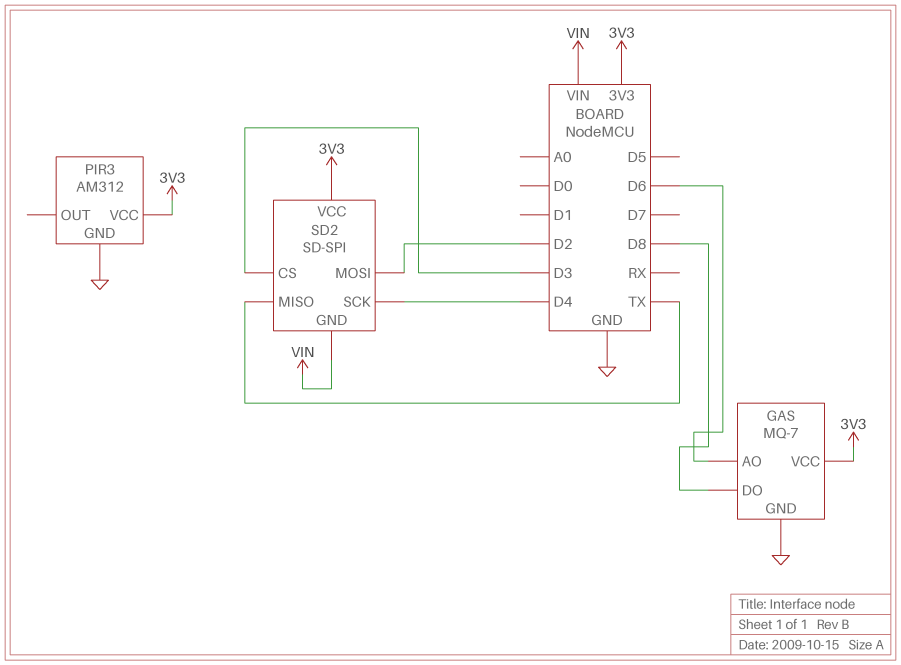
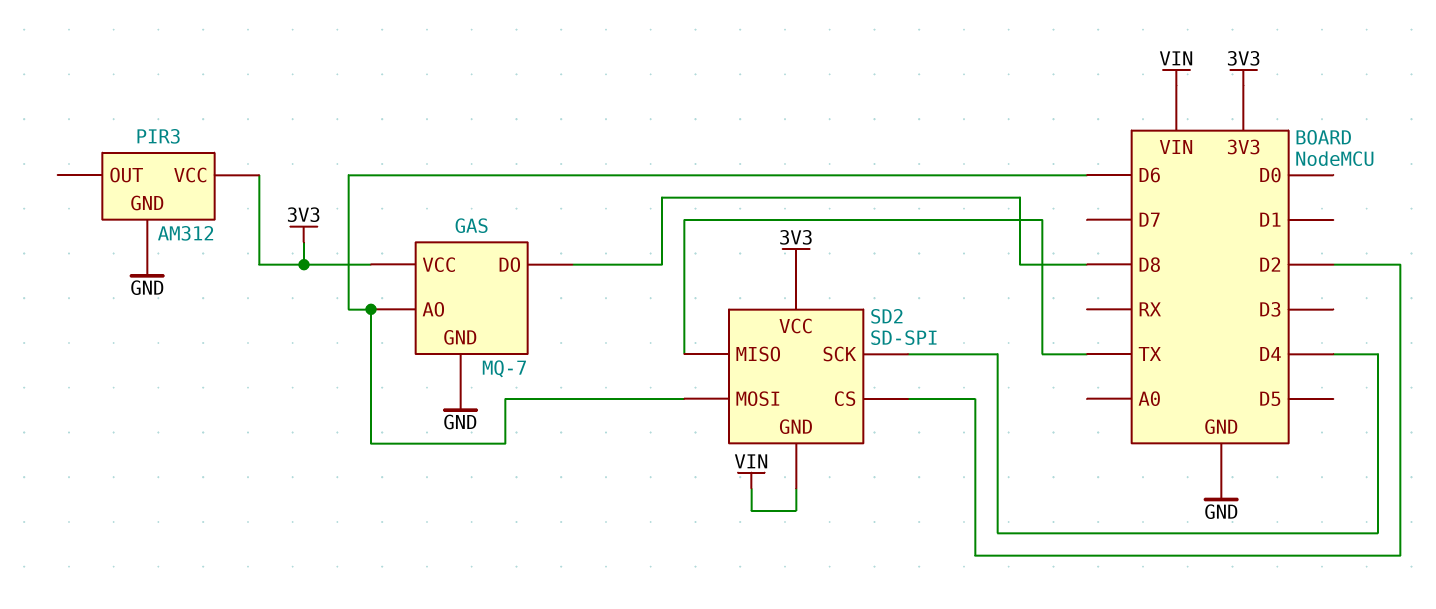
SD2 pin CS: D3 -> D2
SD2 pin MOSI: D2 -> D6

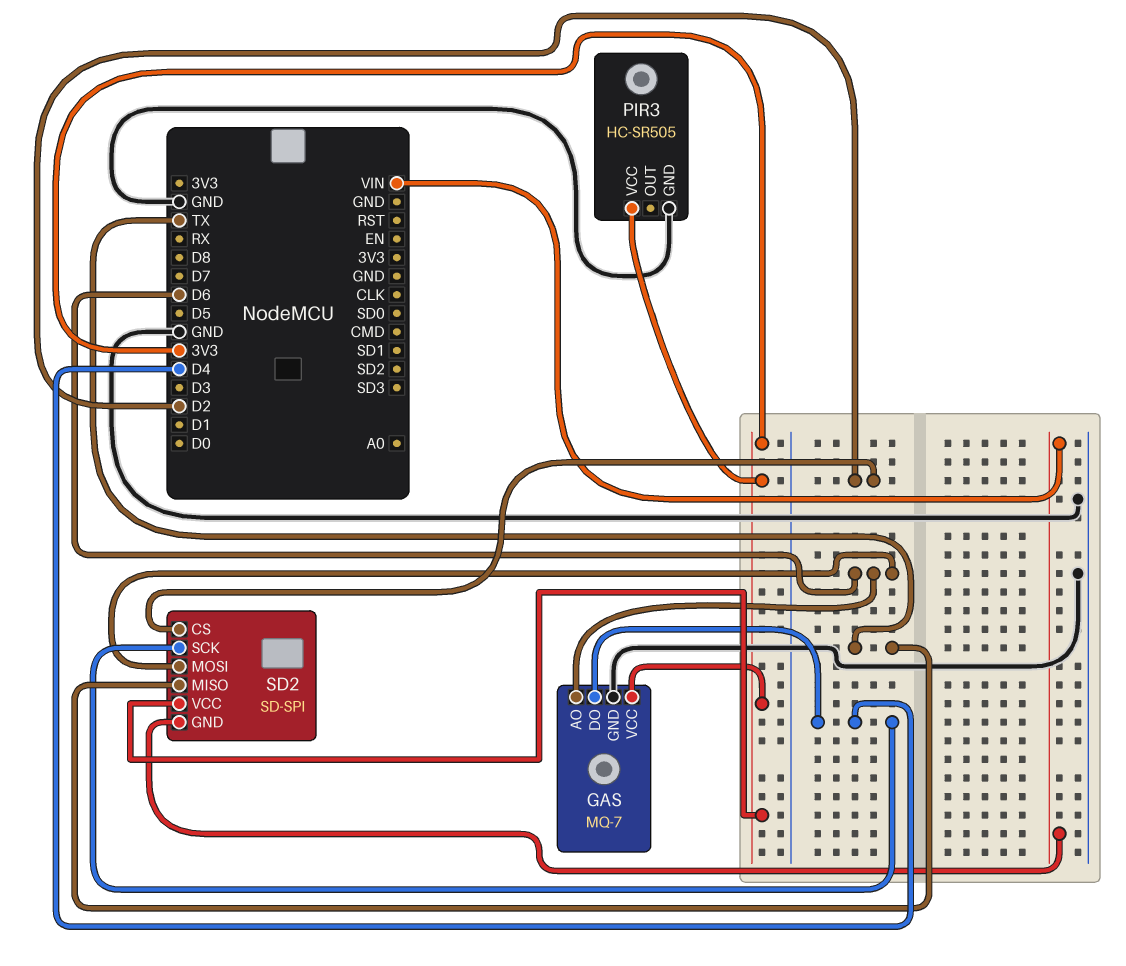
GAS pin DO: D8 -> D4
PIR3: AM312 -> HC-SR505

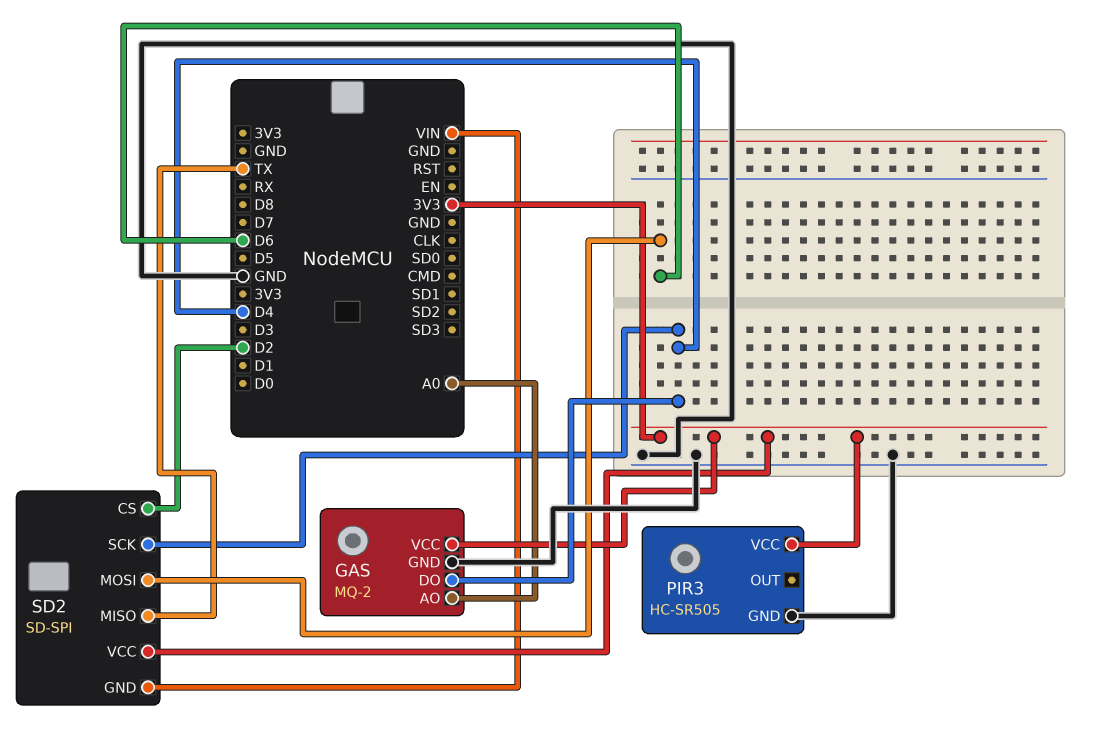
GAS: MQ-7 -> MQ-2
GAS pin AO: D6 -> A0

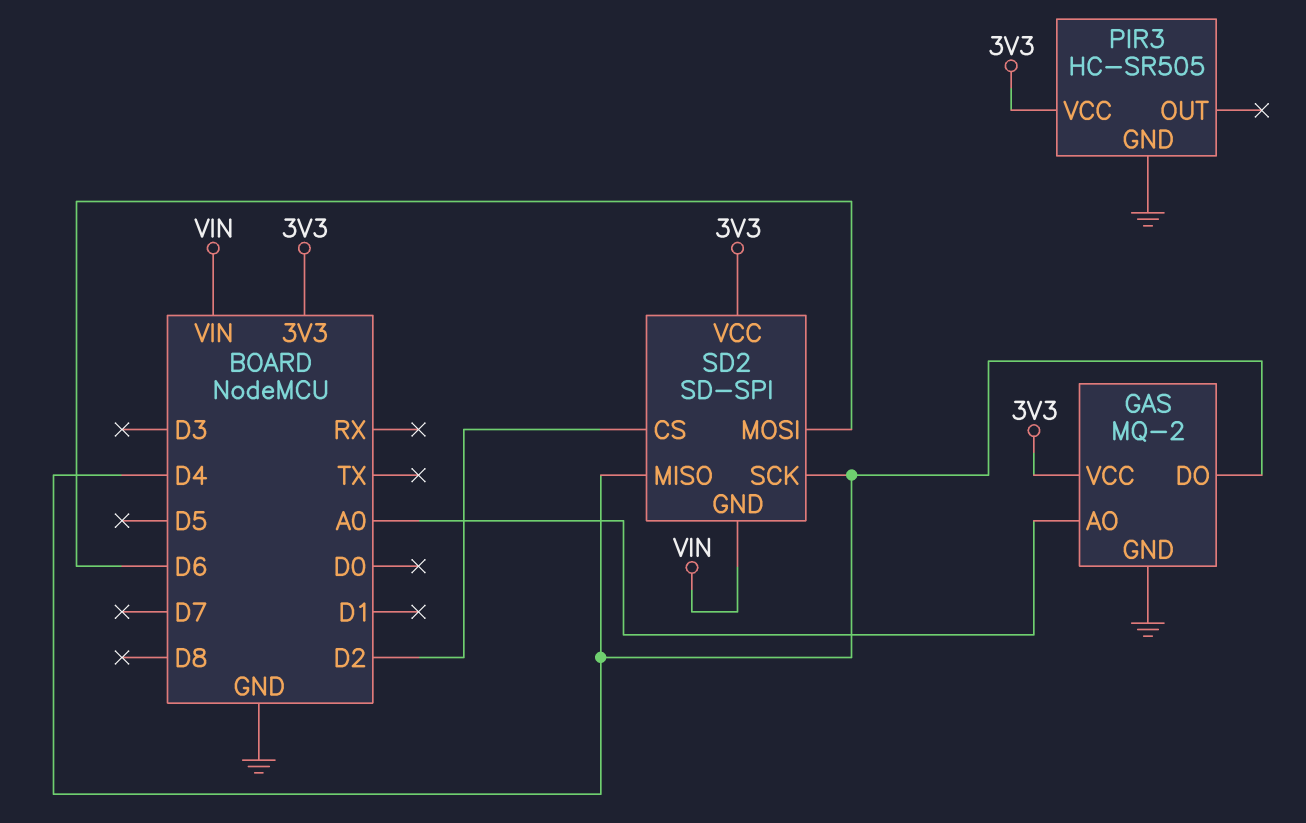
SD2 pin MISO: TX -> D4

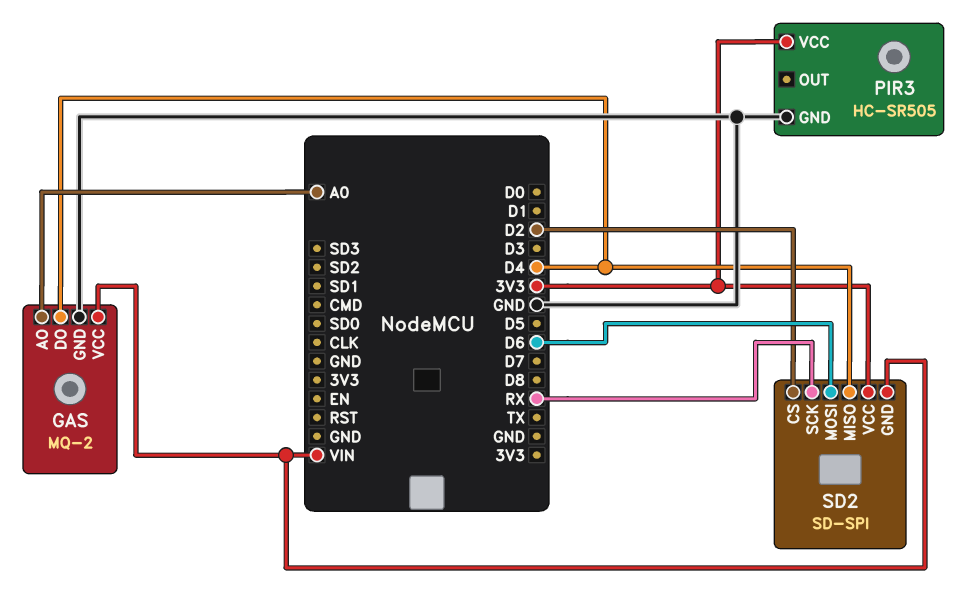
GAS pin VCC: 3V3 -> VIN
SD2 pin SCK: D4 -> RX

